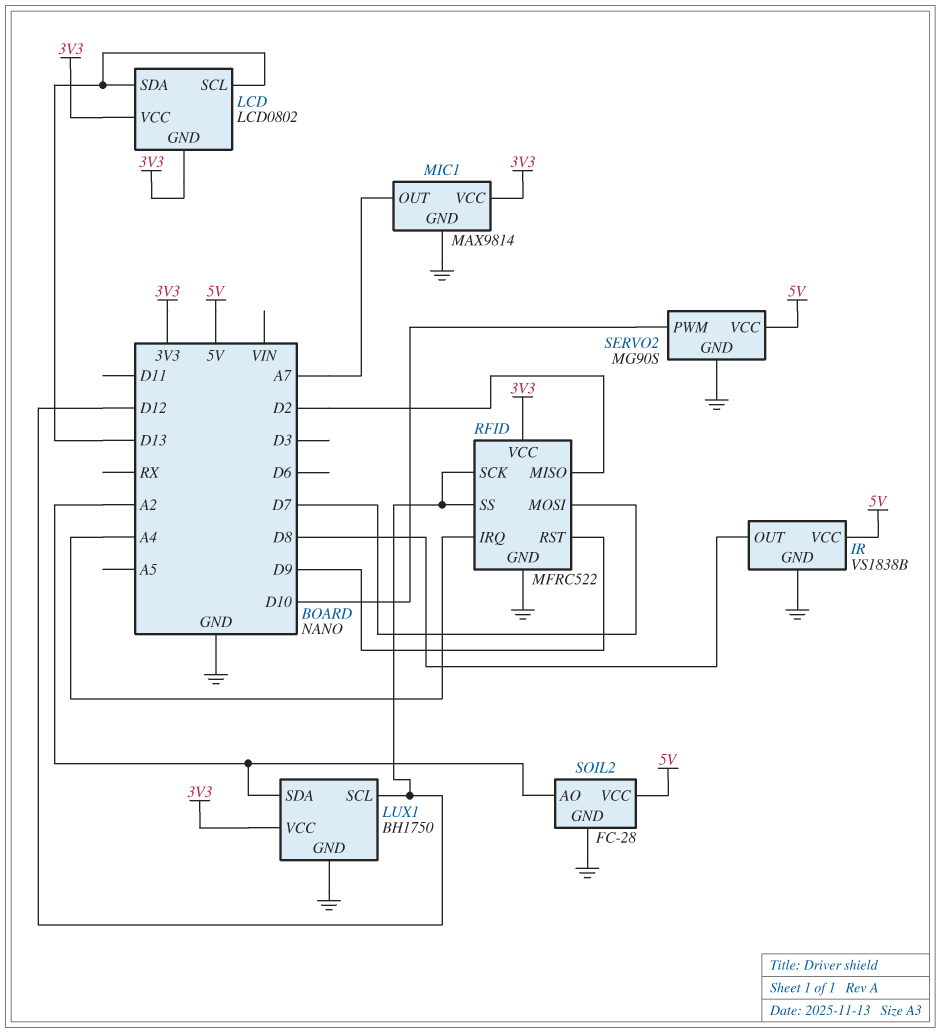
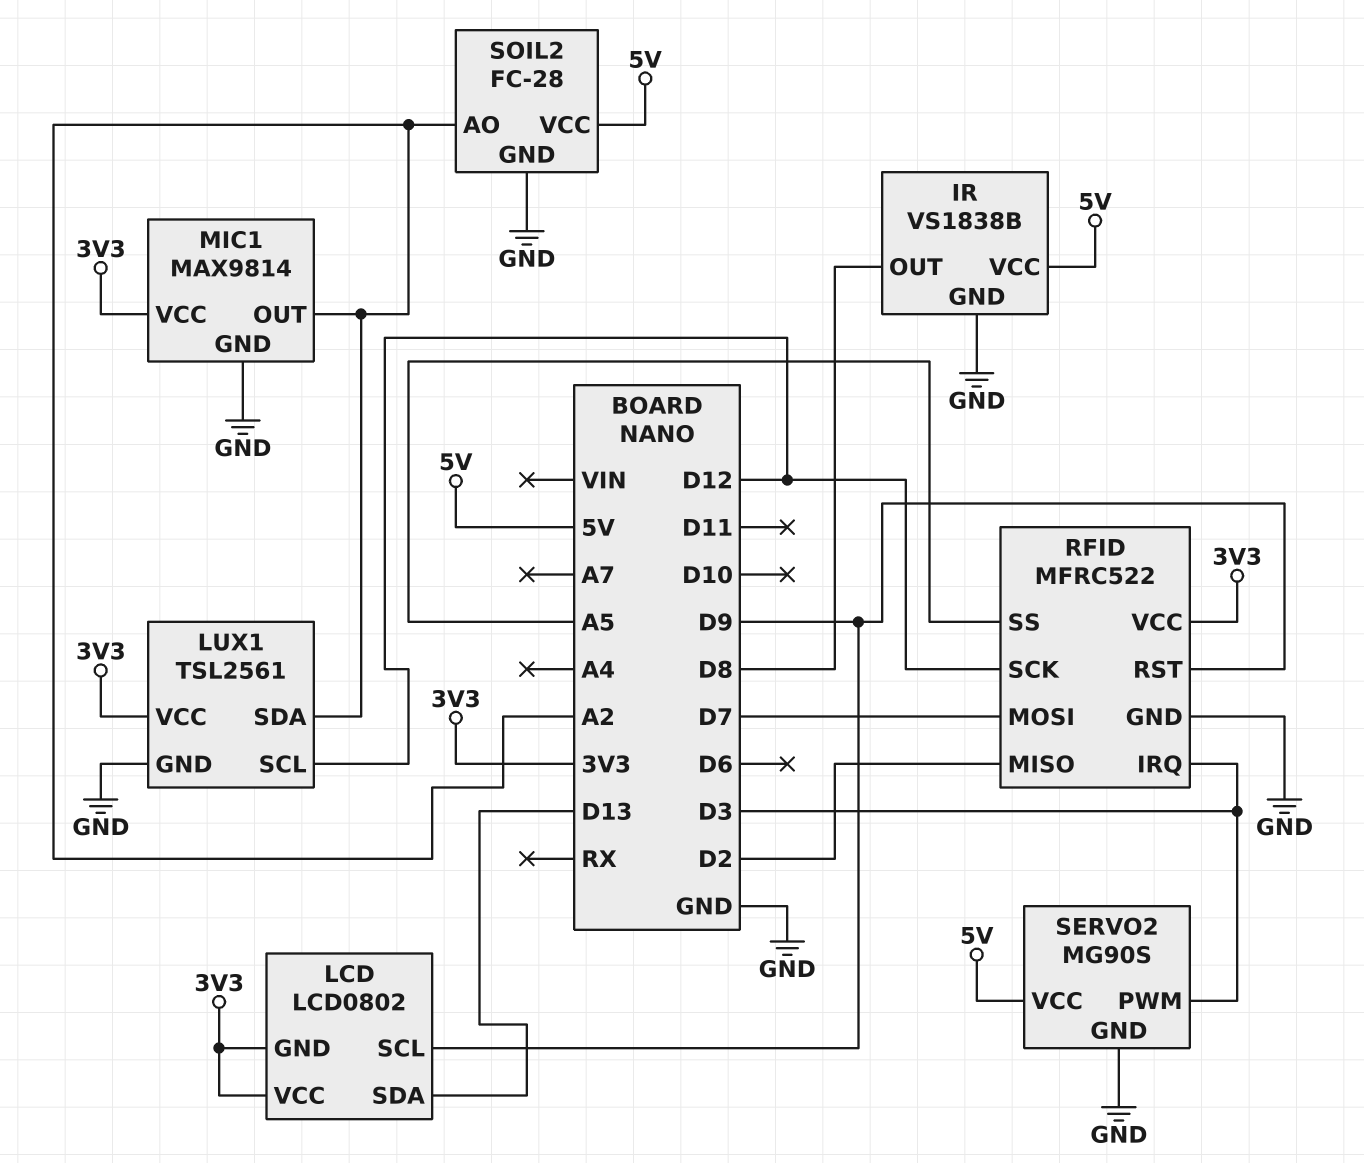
LCD pin SCL: D13 -> D9
LUX1: BH1750 -> TSL2561
MIC1 pin OUT: A7 -> A2
RFID pin IRQ: A4 -> D3
RFID pin SS: D12 -> A5
SERVO2 pin PWM: D10 -> D3

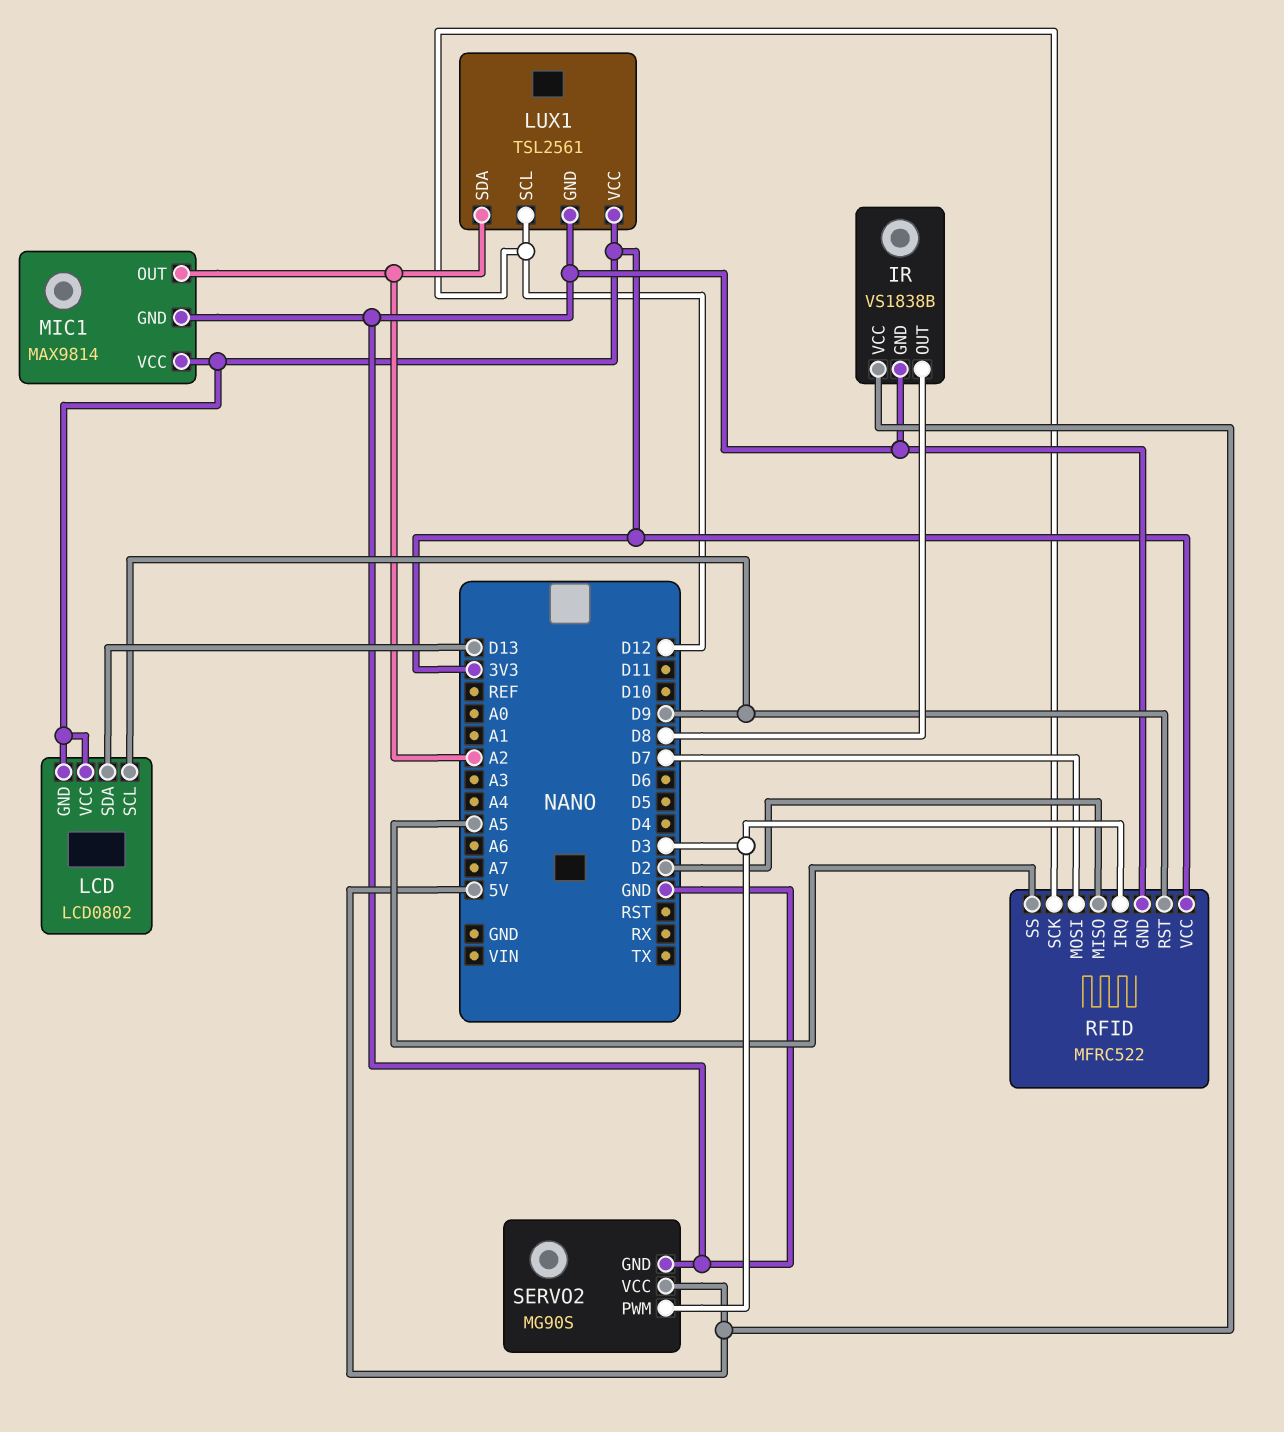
SOIL2: FC-28 -> none
SOIL2 pin AO: A2 -> none
SOIL2 pin GND: GND -> none
SOIL2 pin VCC: 5V -> none

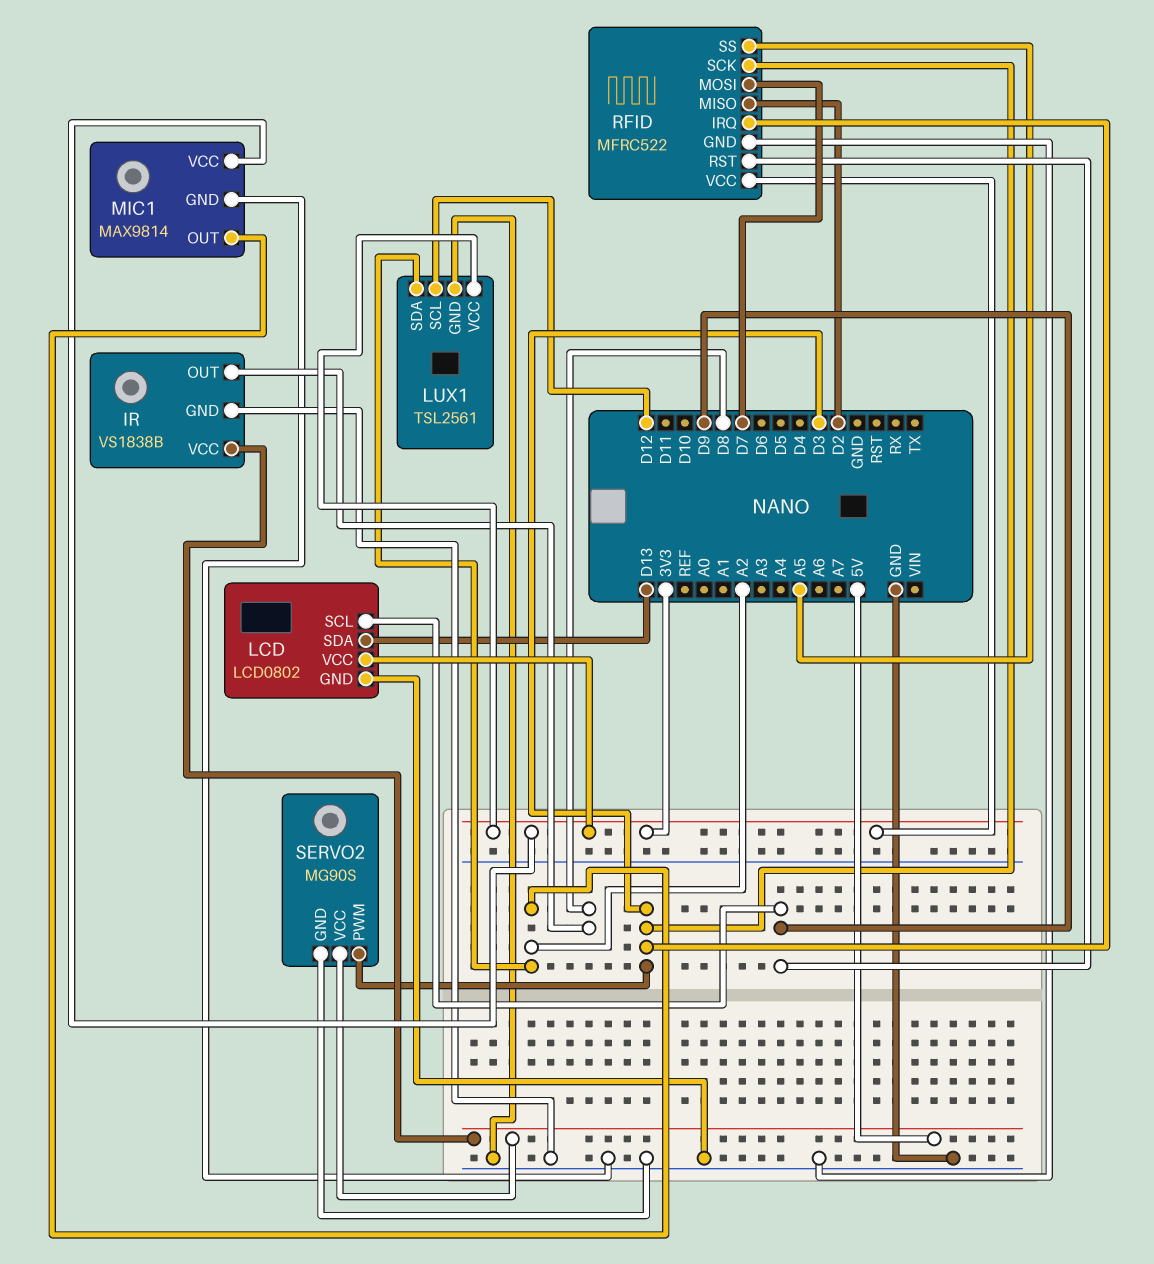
LCD pin GND: 3V3 -> GND
RFID pin SCK: D12 -> D3

